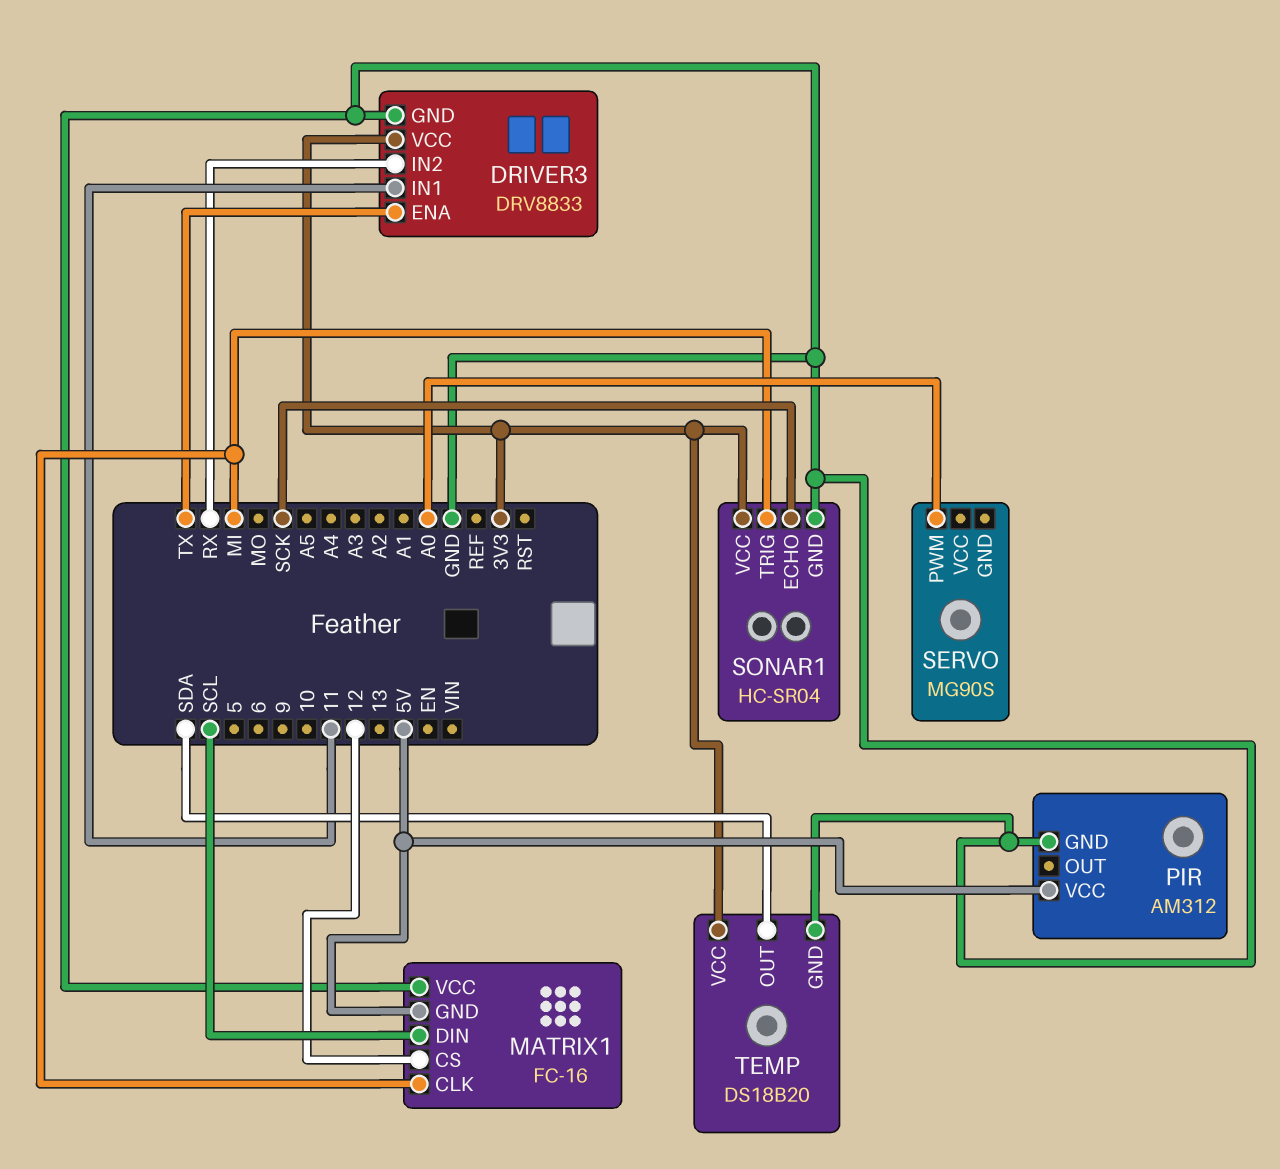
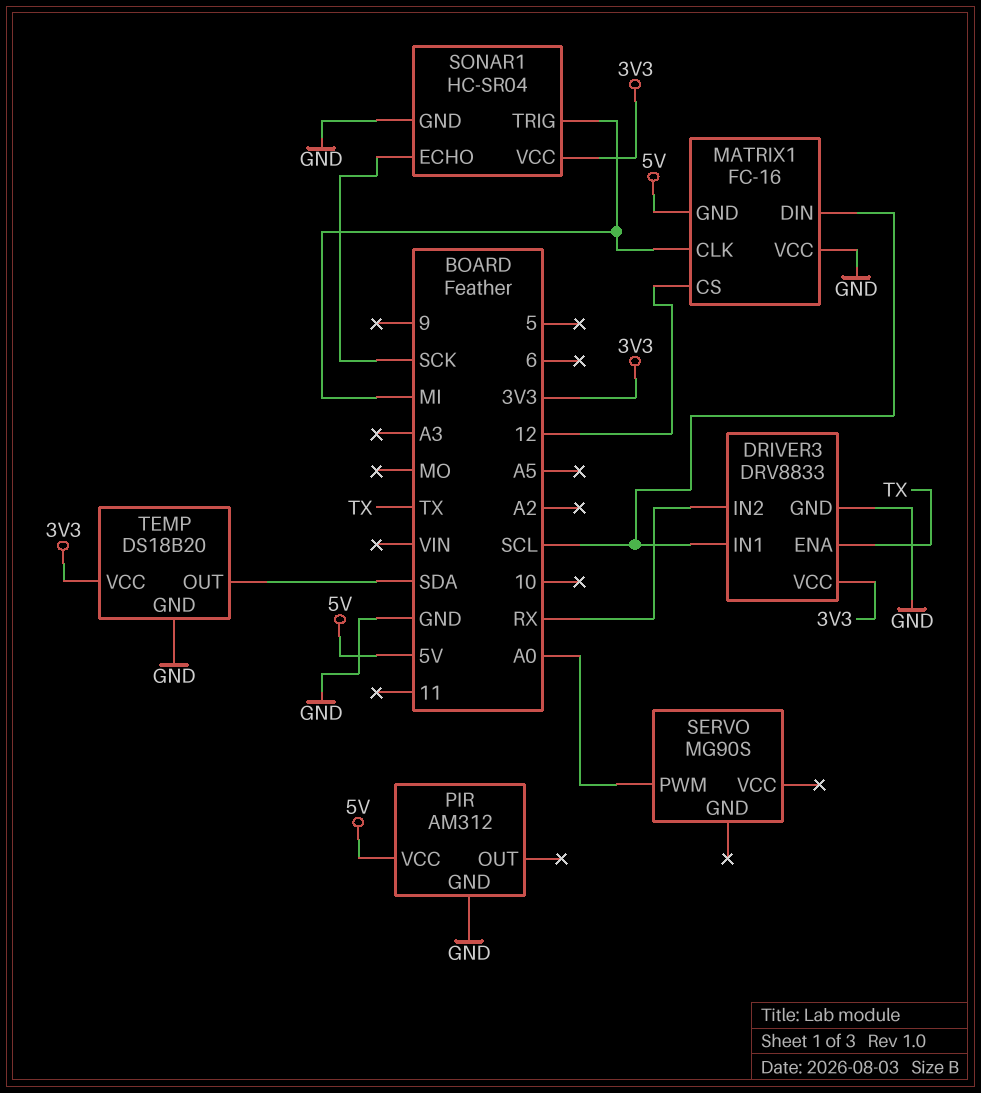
DRIVER3 pin IN1: 11 -> SCL

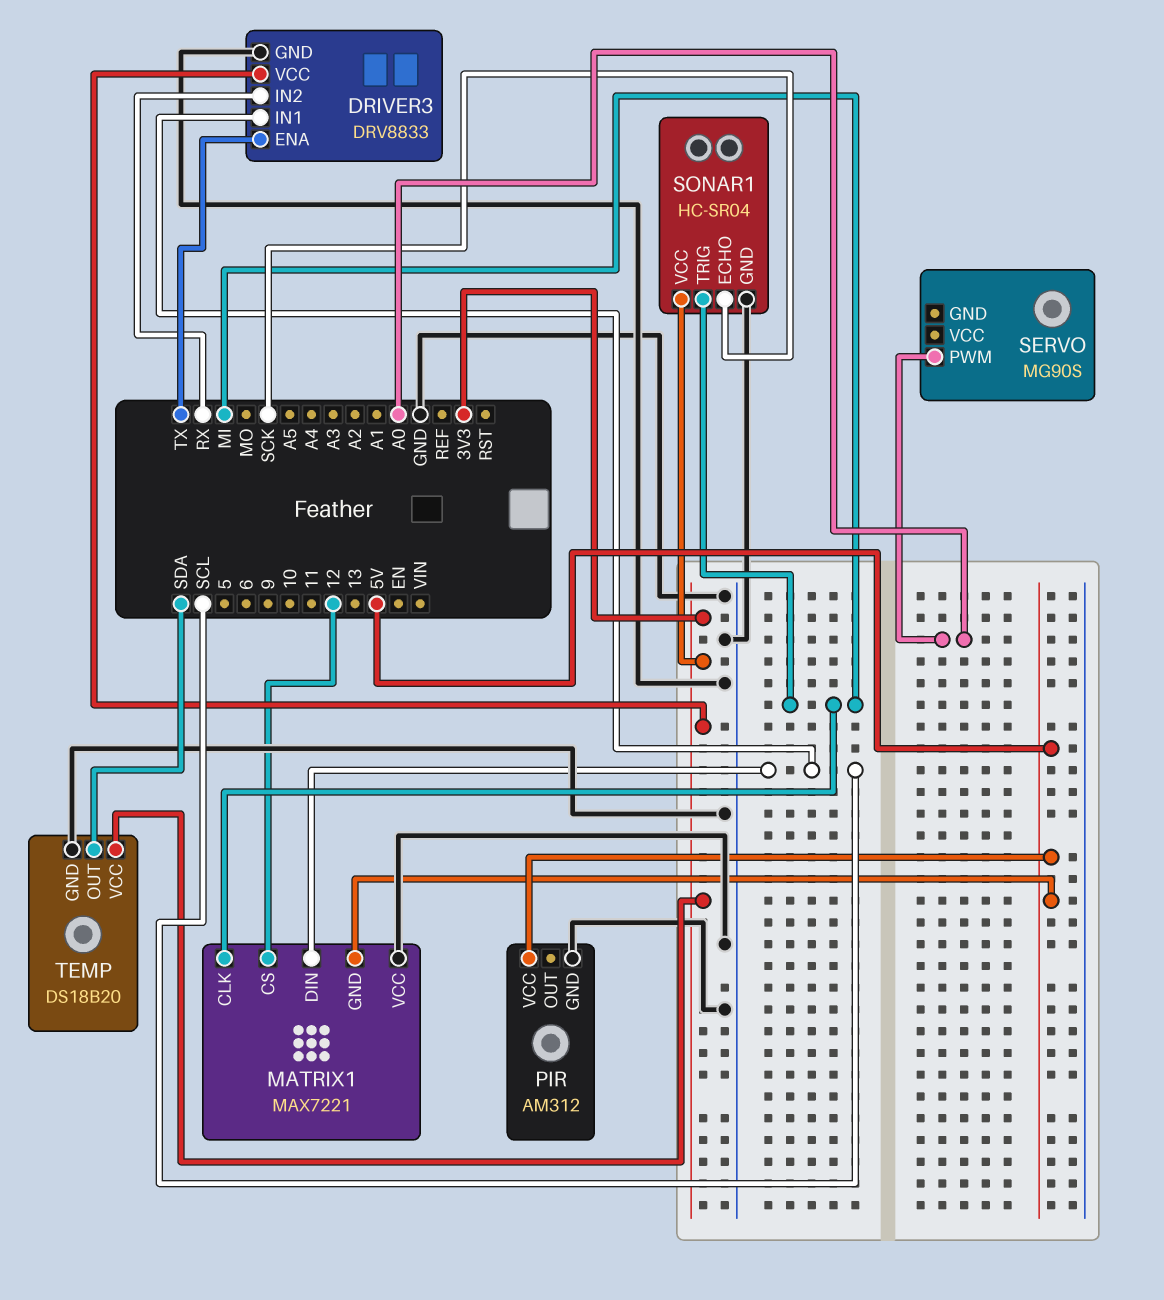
MATRIX1: FC-16 -> MAX7221

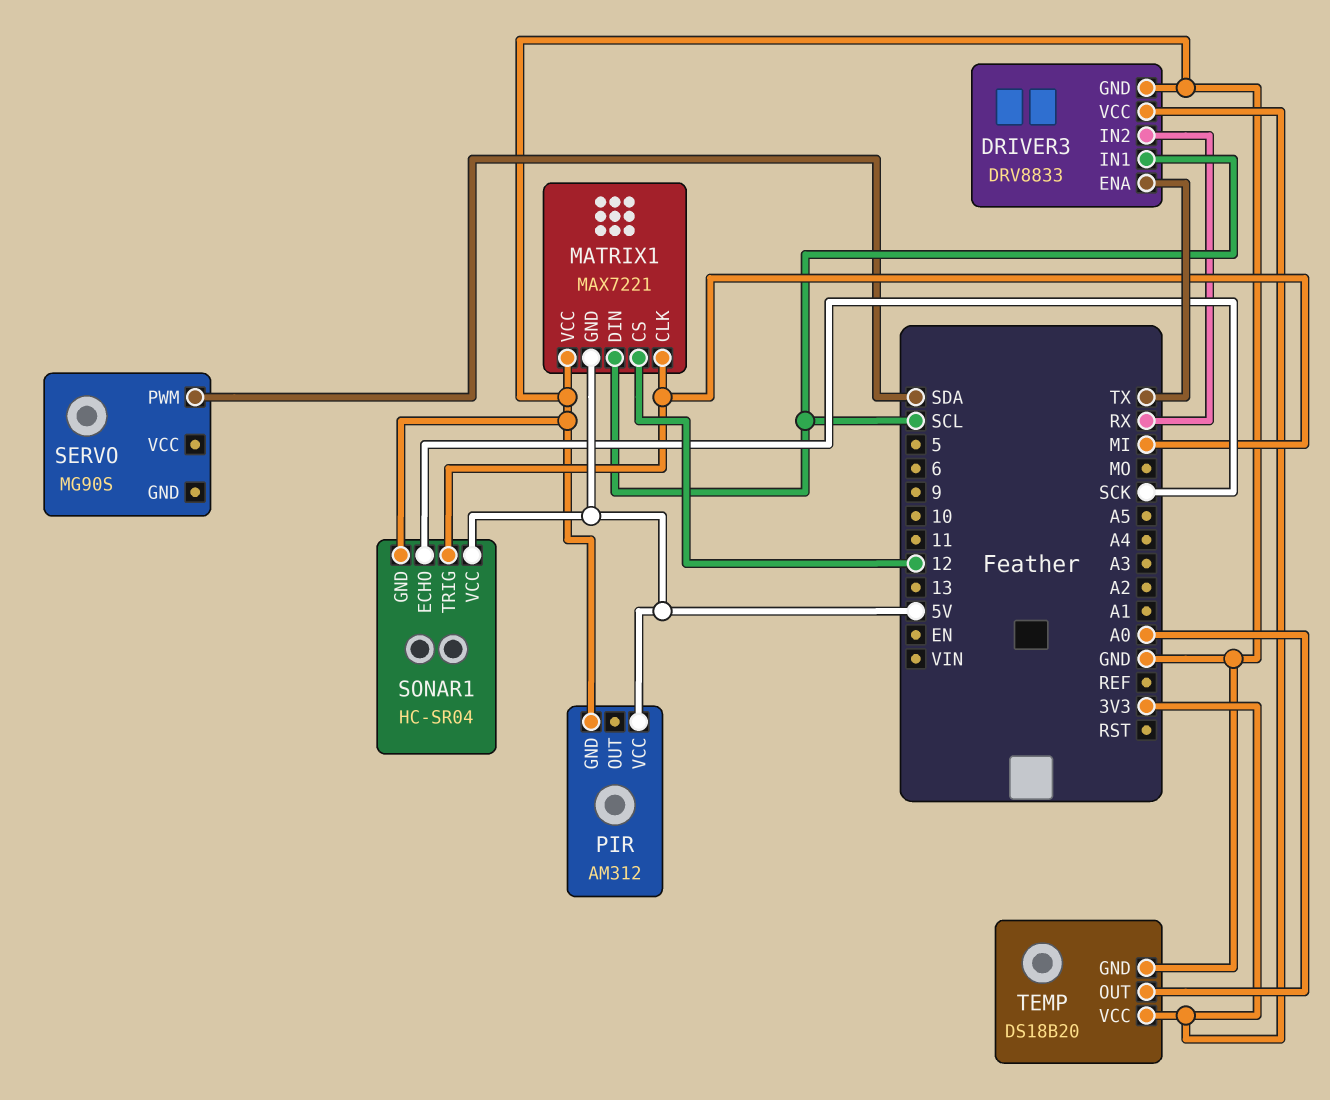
SERVO pin PWM: A0 -> SDA
SONAR1 pin VCC: 3V3 -> 5V
TEMP pin OUT: SDA -> A0

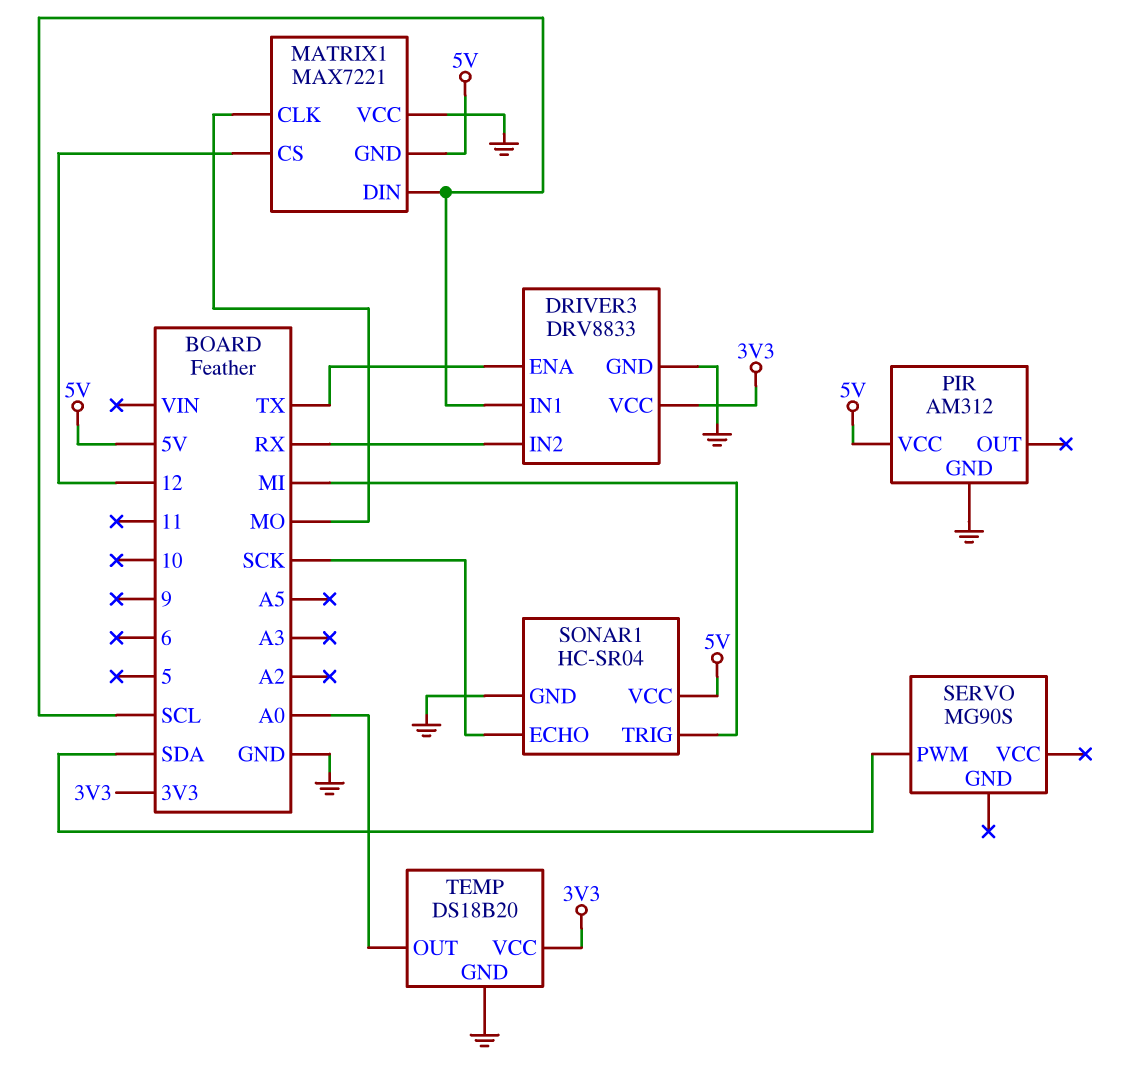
MATRIX1 pin CLK: MI -> MO

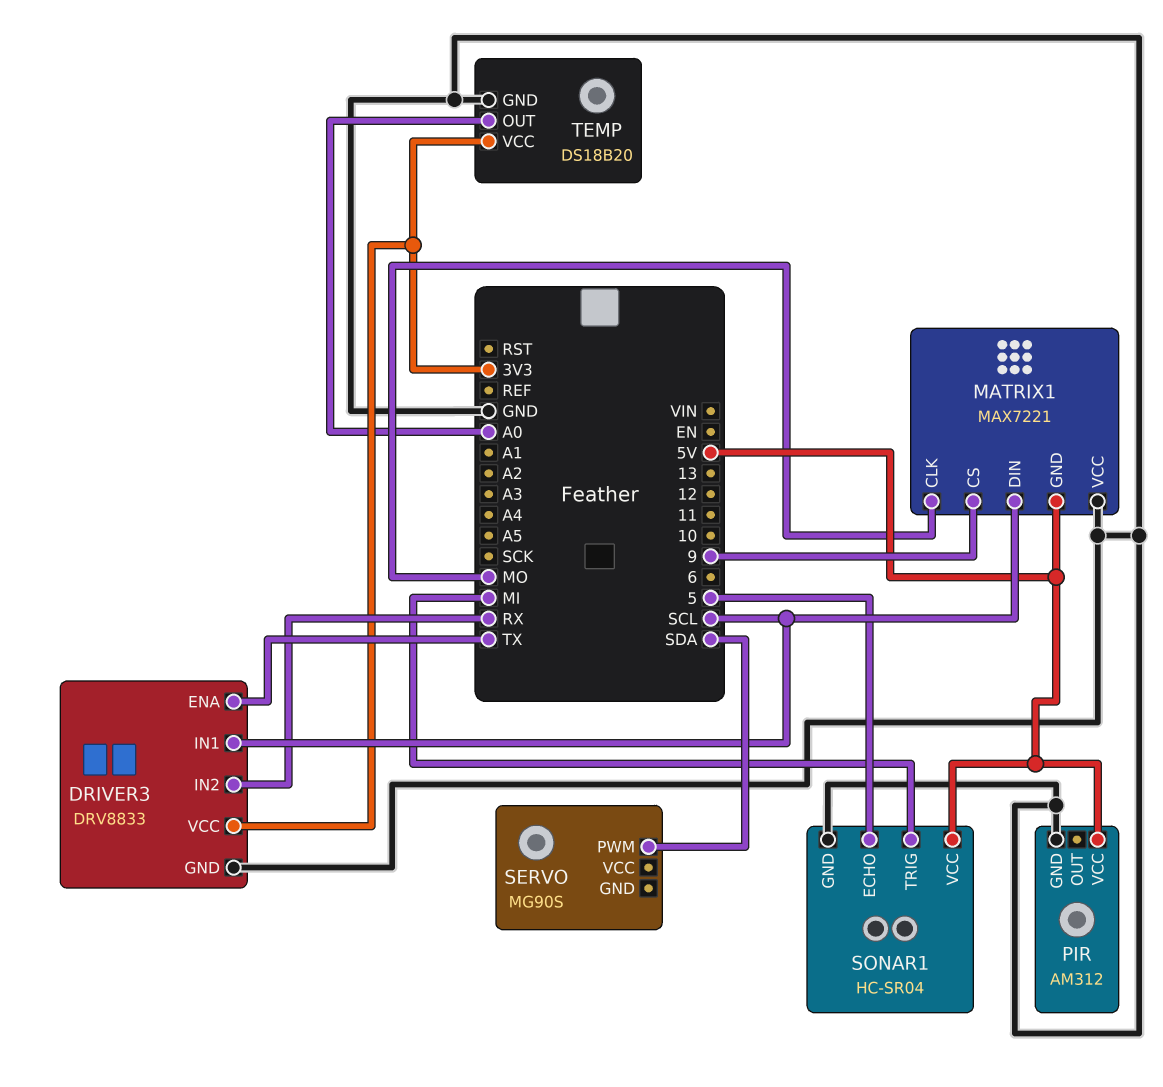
MATRIX1 pin CS: 12 -> 9
SONAR1 pin ECHO: SCK -> 5

